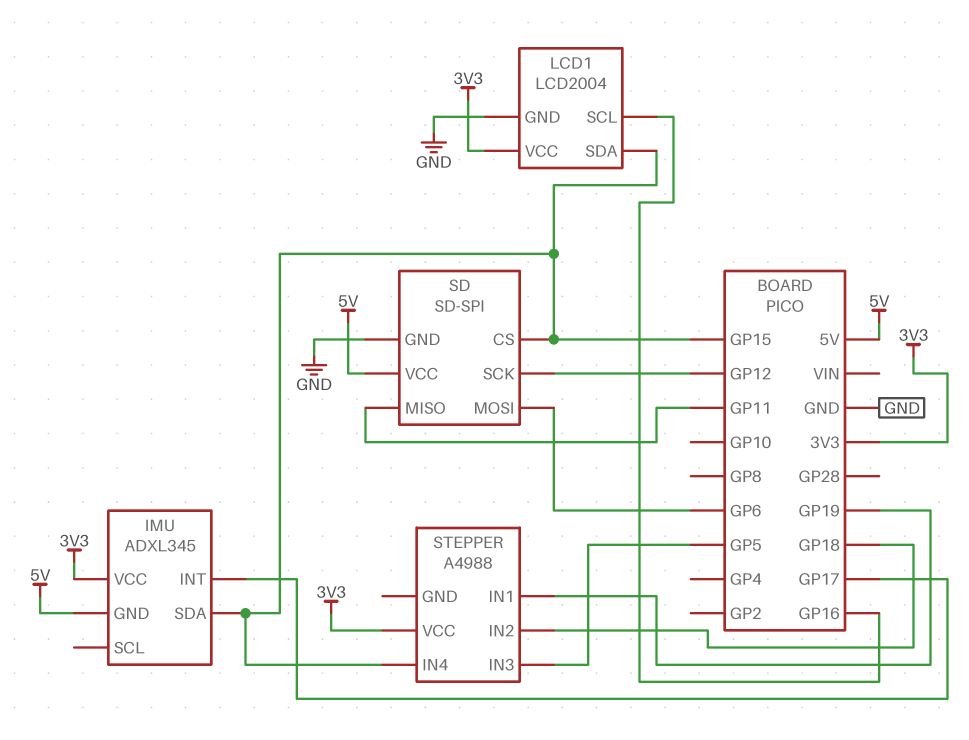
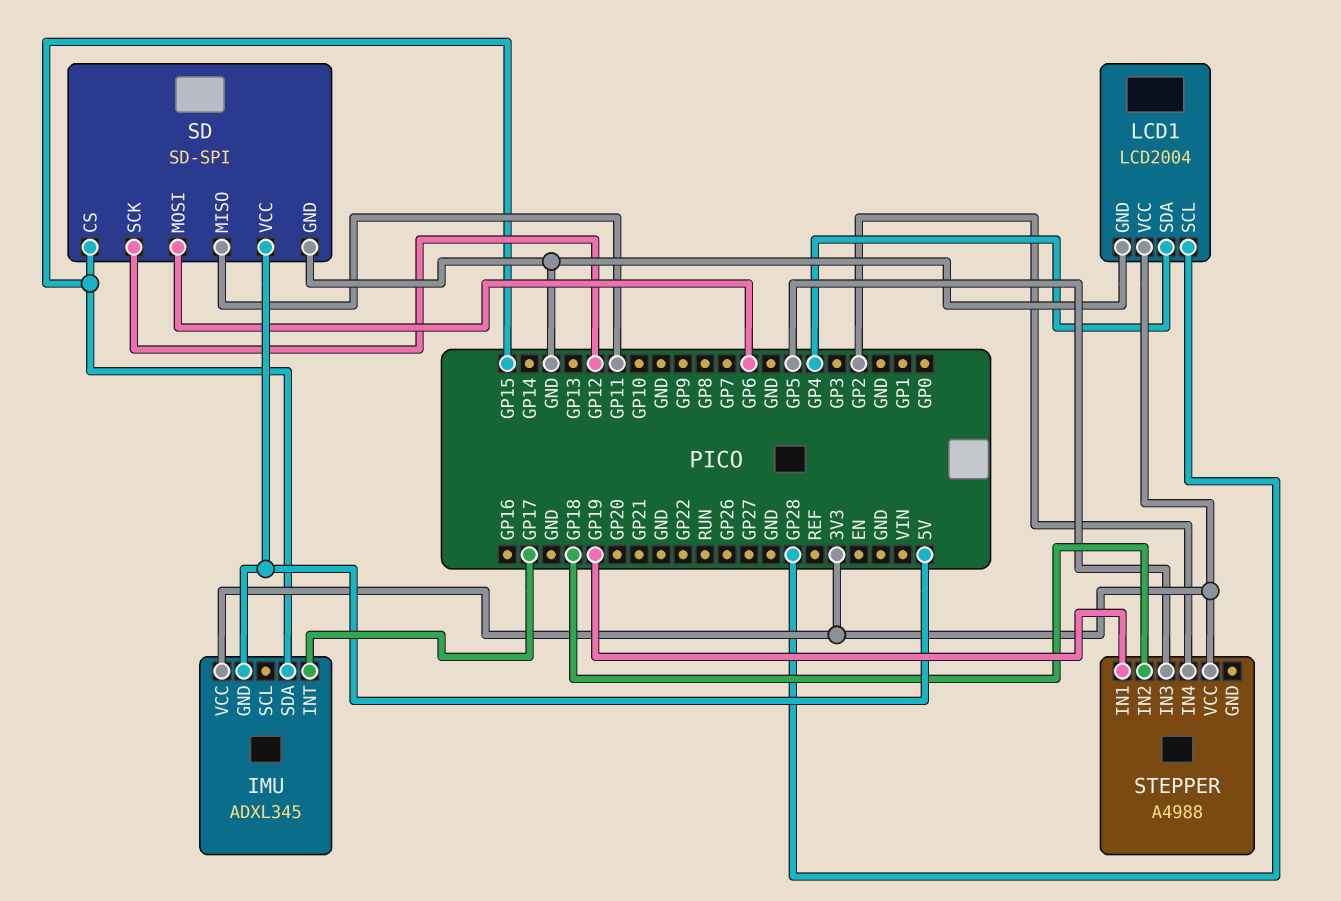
LCD1 pin SCL: GP16 -> GP28
LCD1 pin SDA: GP15 -> GP4
STEPPER pin IN4: GP15 -> GP2

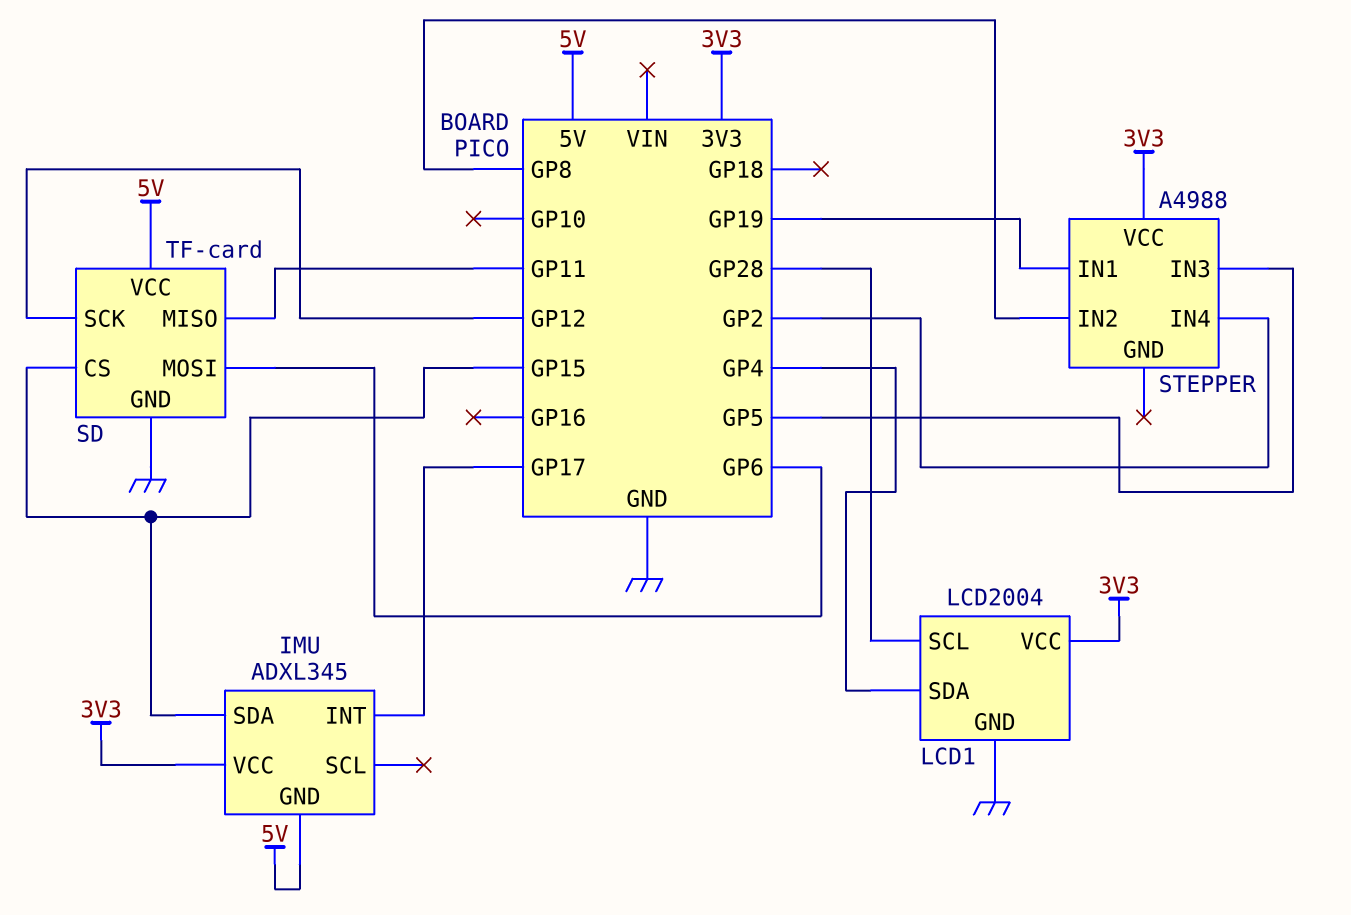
SD: SD-SPI -> TF-card
STEPPER pin IN2: GP18 -> GP8

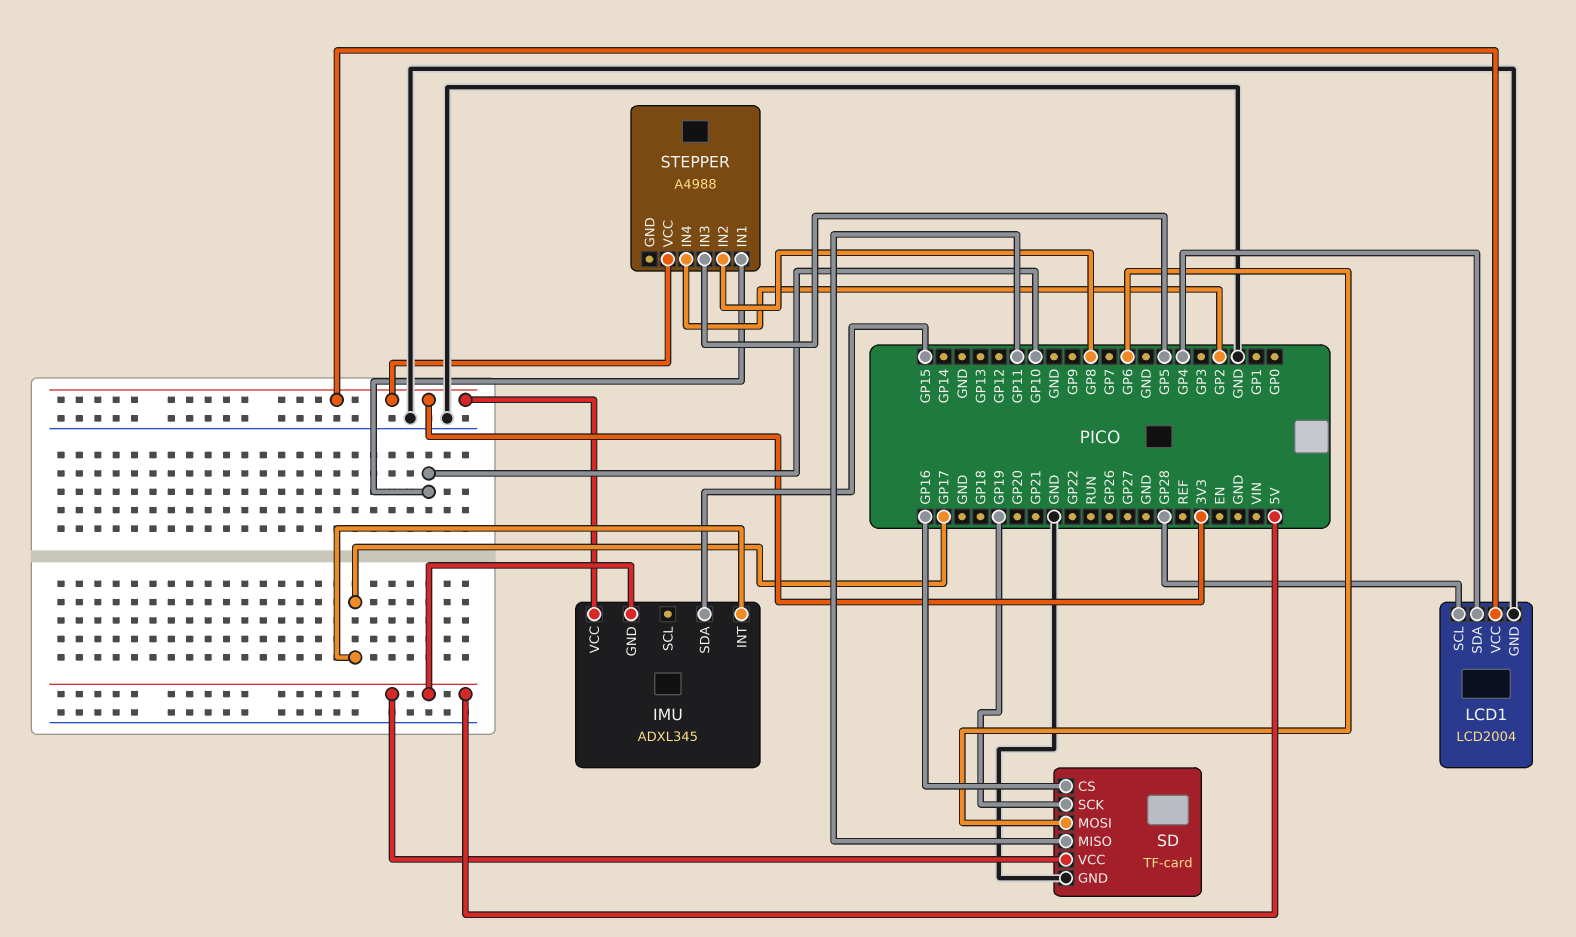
SD pin CS: GP15 -> GP16
SD pin SCK: GP12 -> GP19
STEPPER pin IN1: GP19 -> GP10

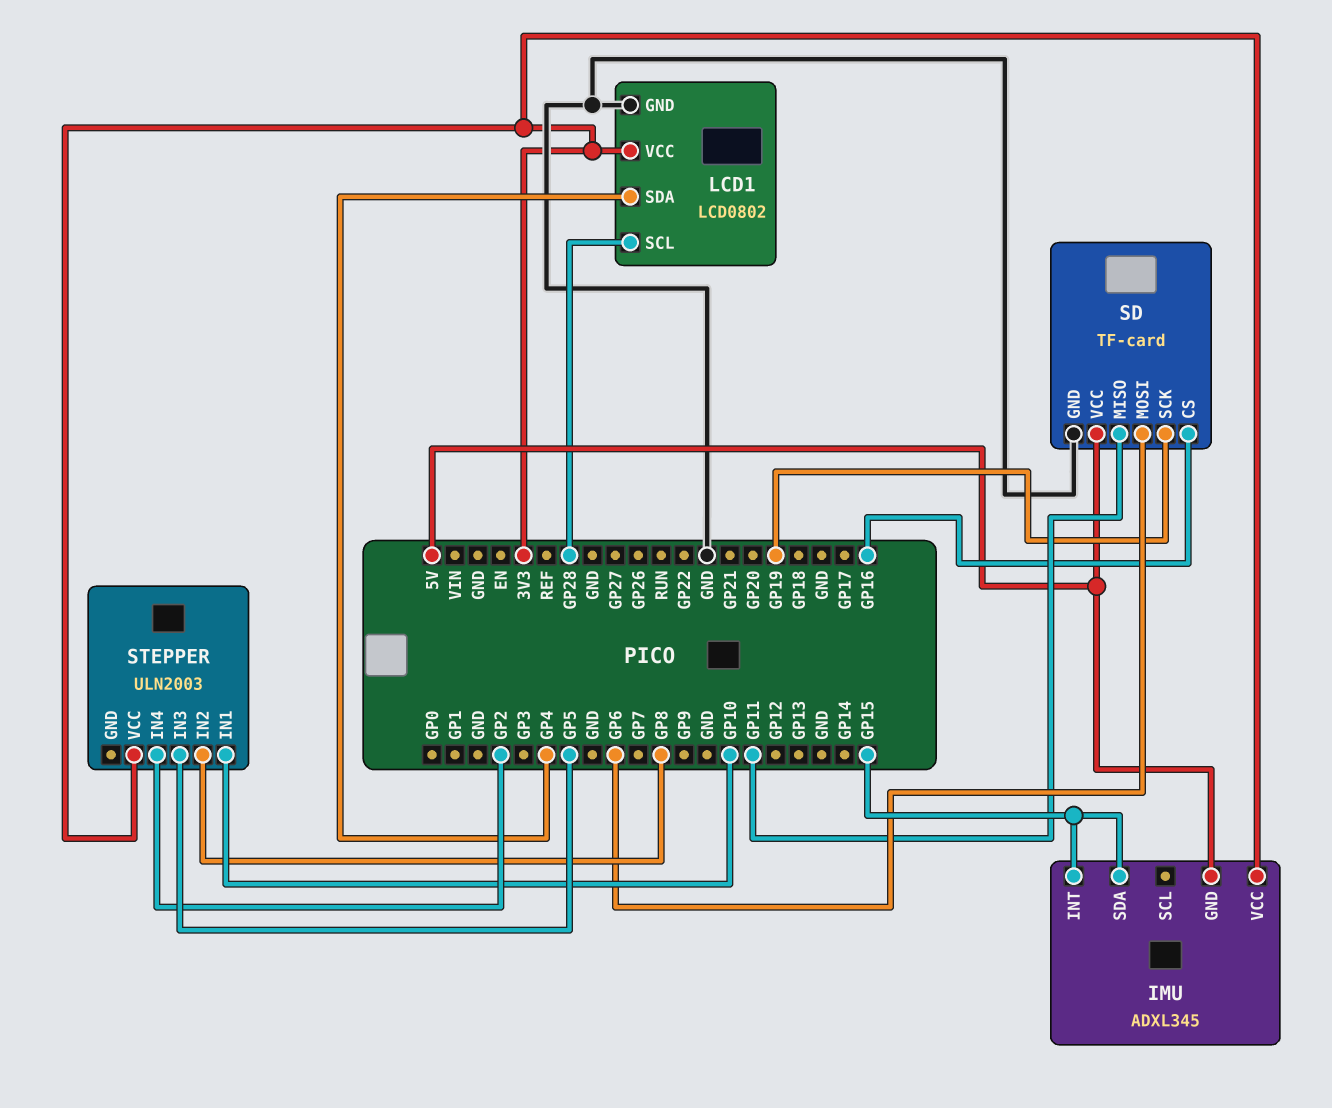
IMU pin INT: GP17 -> GP15
LCD1: LCD2004 -> LCD0802
STEPPER: A4988 -> ULN2003

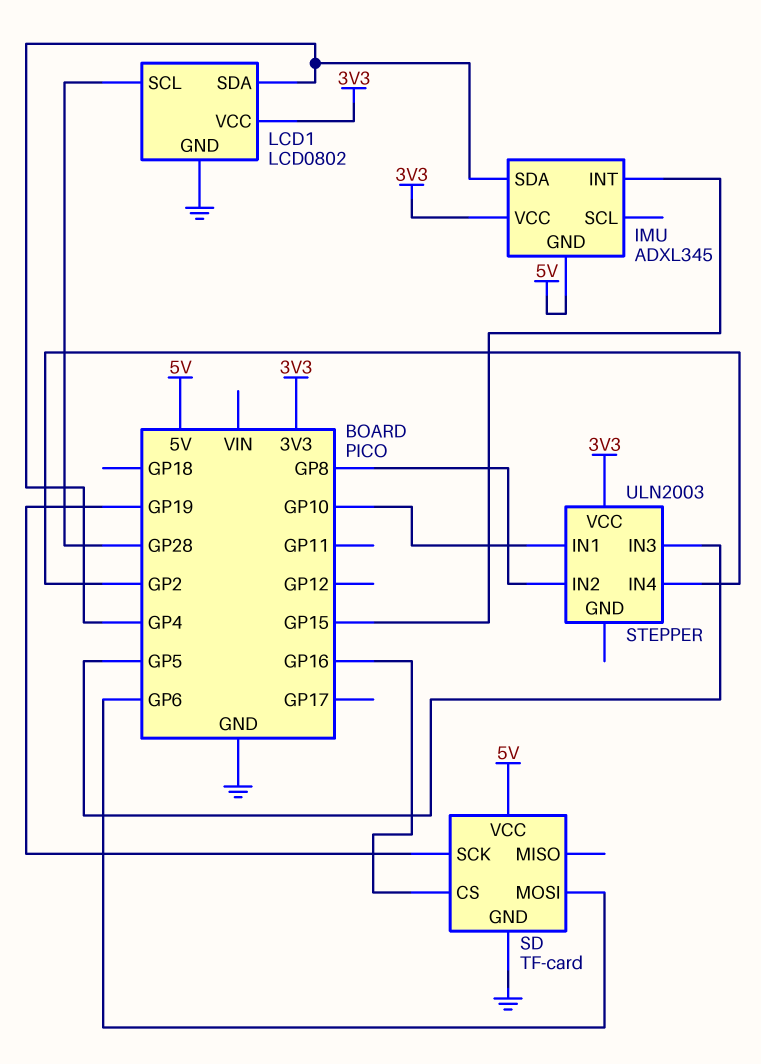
IMU pin SDA: GP15 -> GP4
SD pin MISO: GP11 -> none

